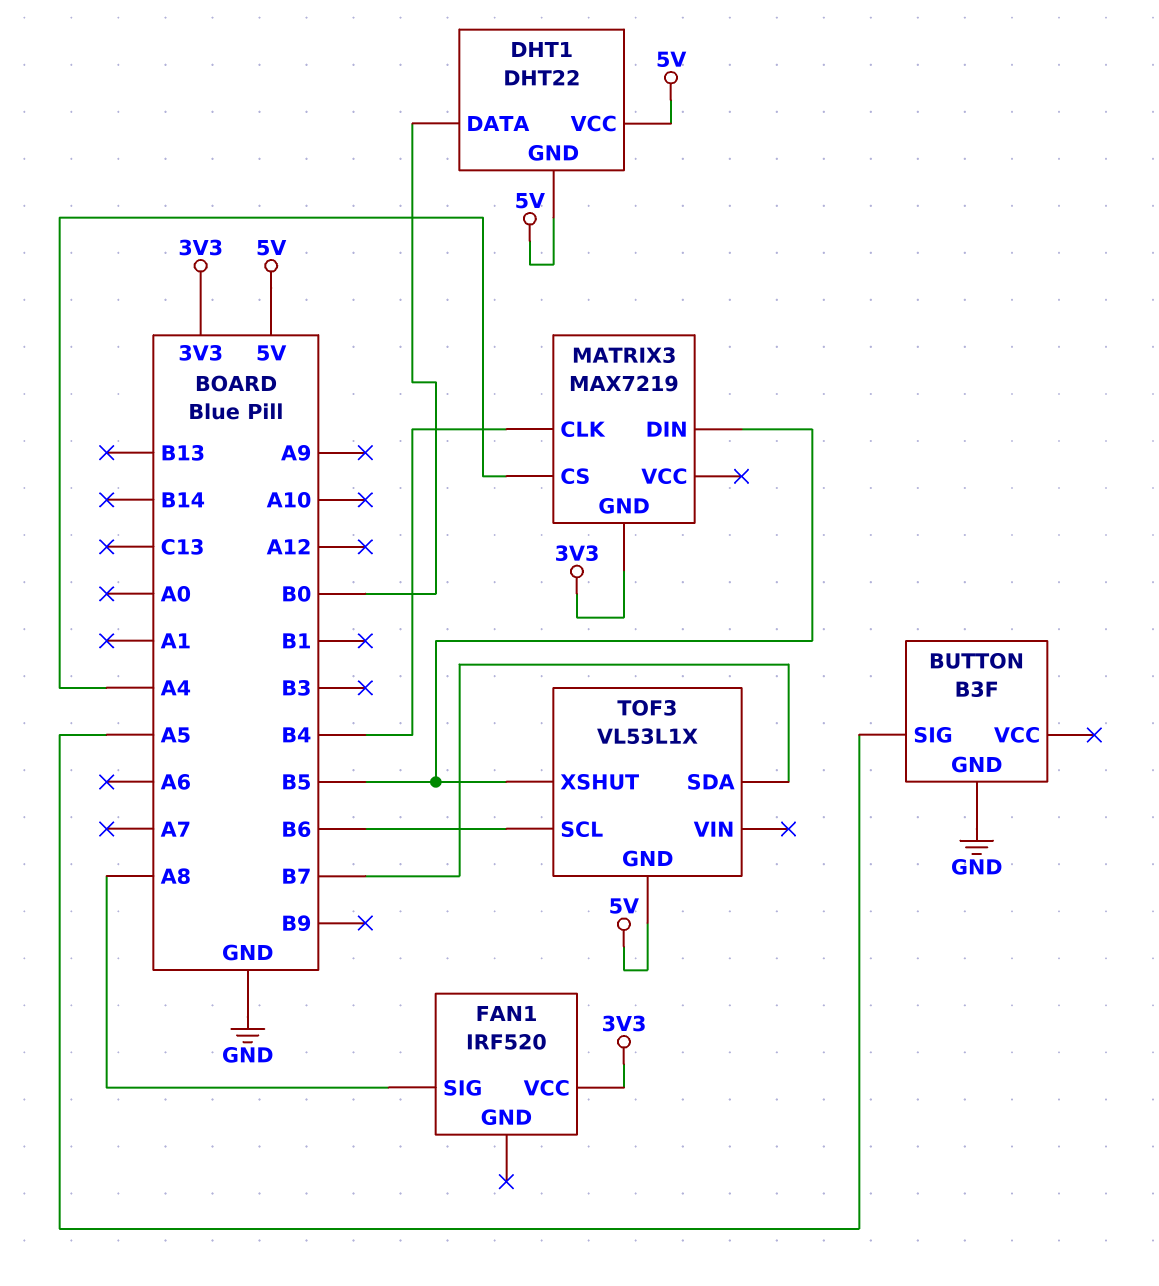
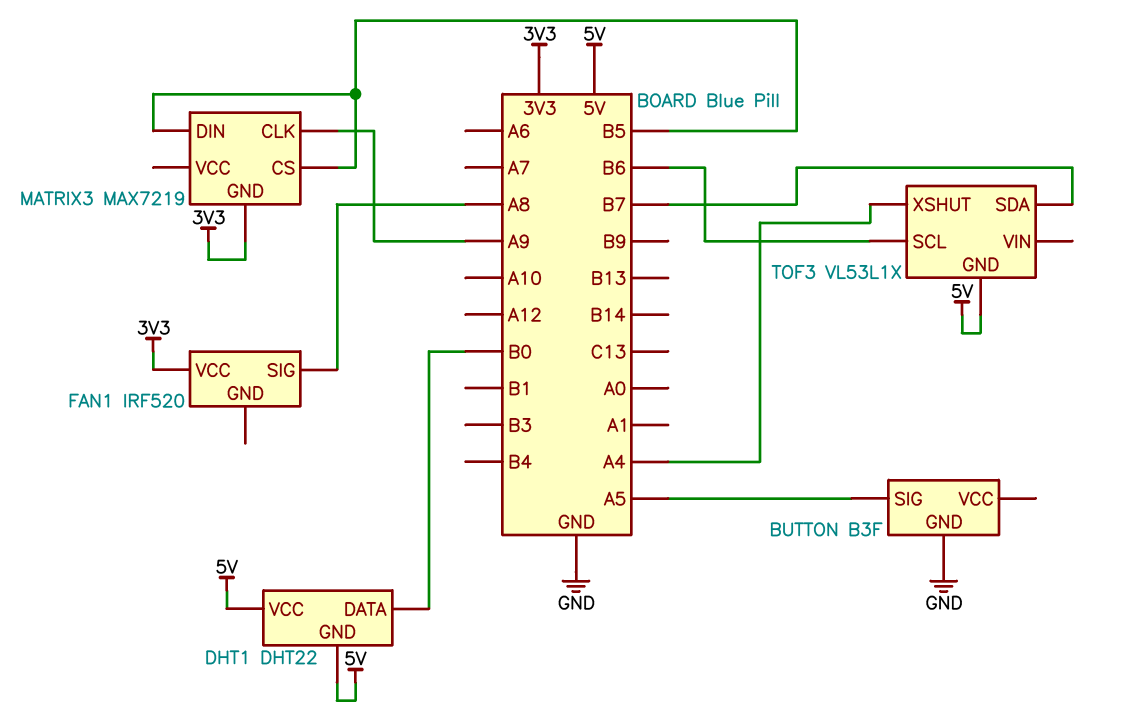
MATRIX3 pin CLK: B4 -> A9
MATRIX3 pin CS: A4 -> B5
TOF3 pin XSHUT: B5 -> A4

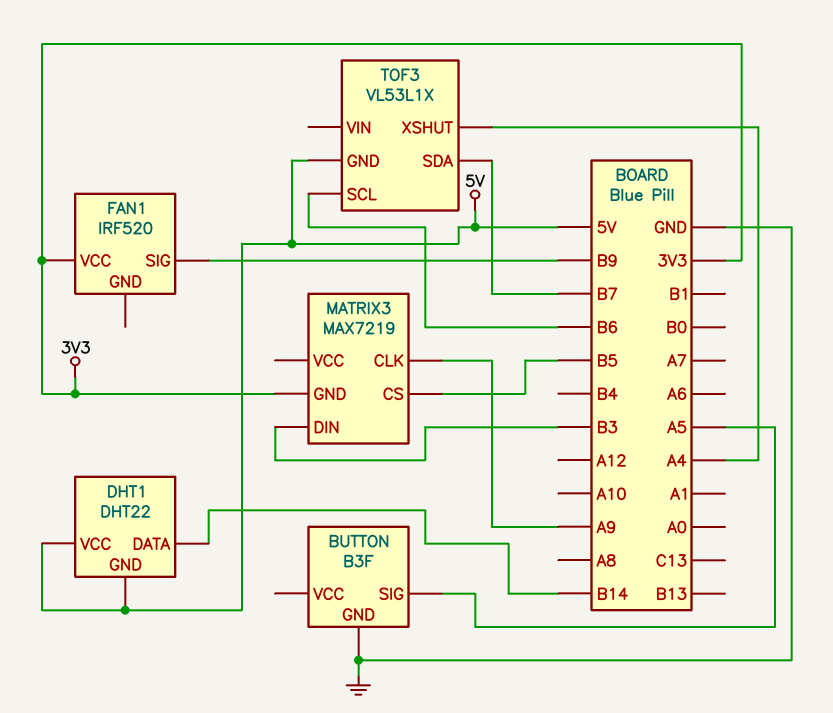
DHT1 pin DATA: B0 -> B14
FAN1 pin SIG: A8 -> B9
MATRIX3 pin DIN: B5 -> B3

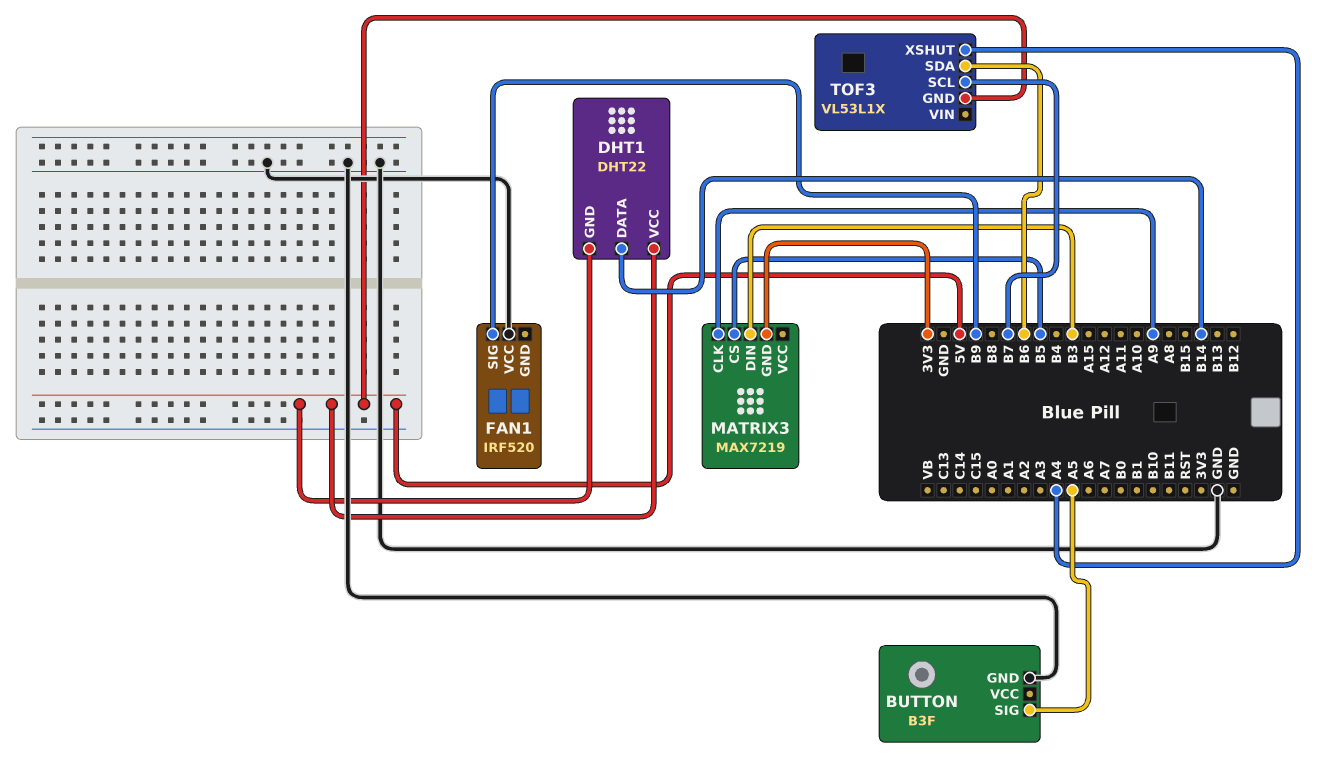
FAN1 pin VCC: 3V3 -> GND
TOF3 pin SCL: B6 -> B7
TOF3 pin SDA: B7 -> B6

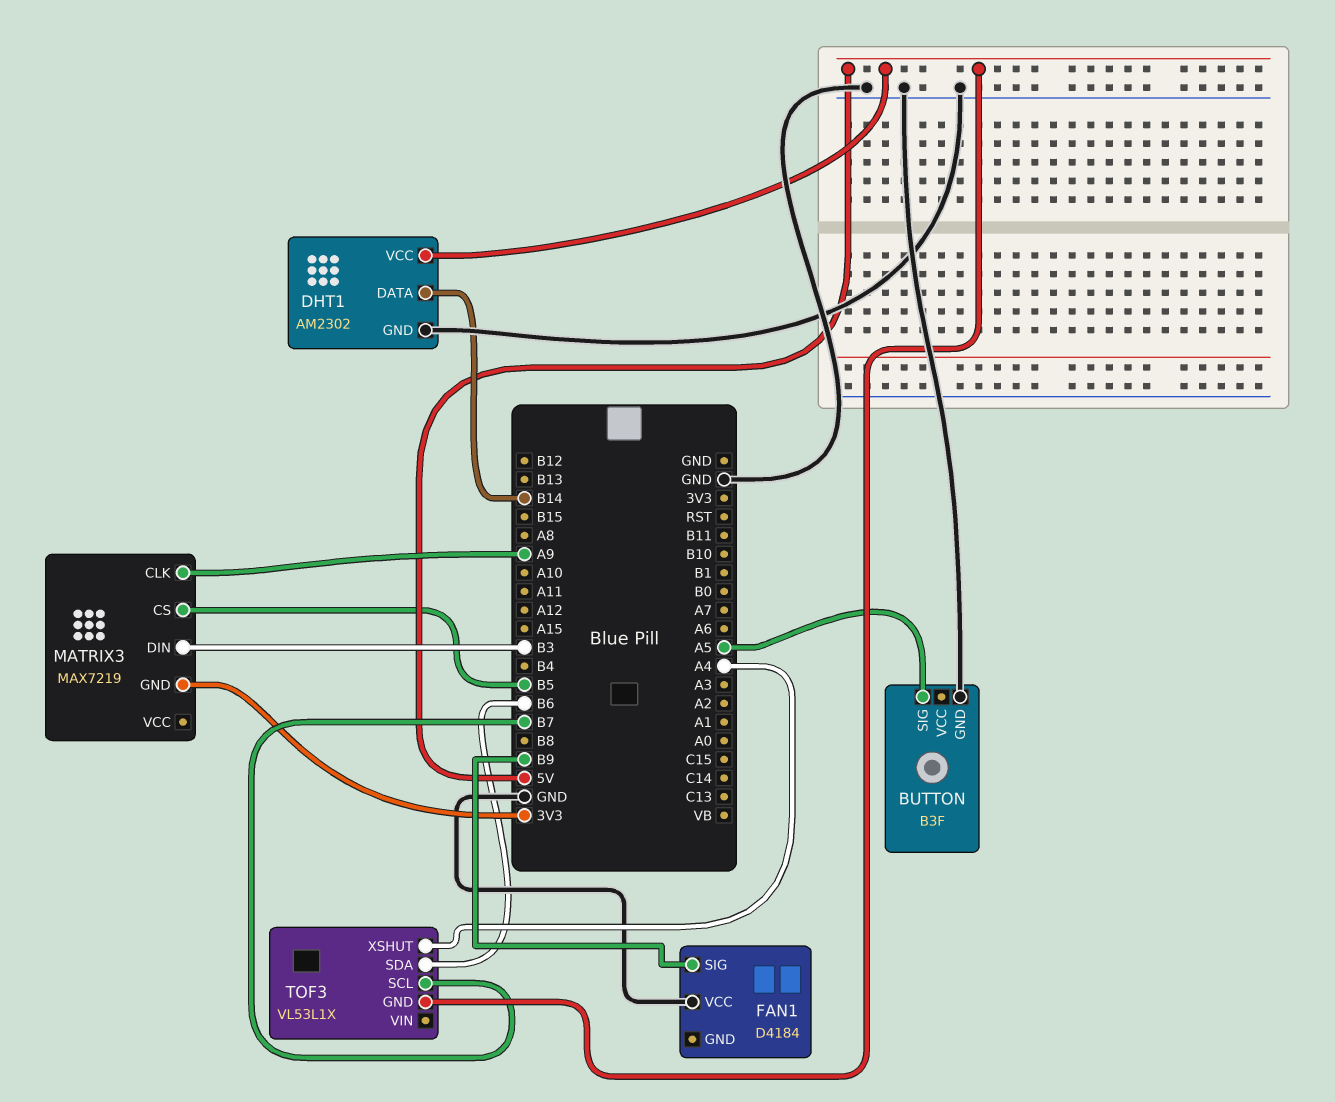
DHT1: DHT22 -> AM2302
DHT1 pin GND: 5V -> GND
FAN1: IRF520 -> D4184

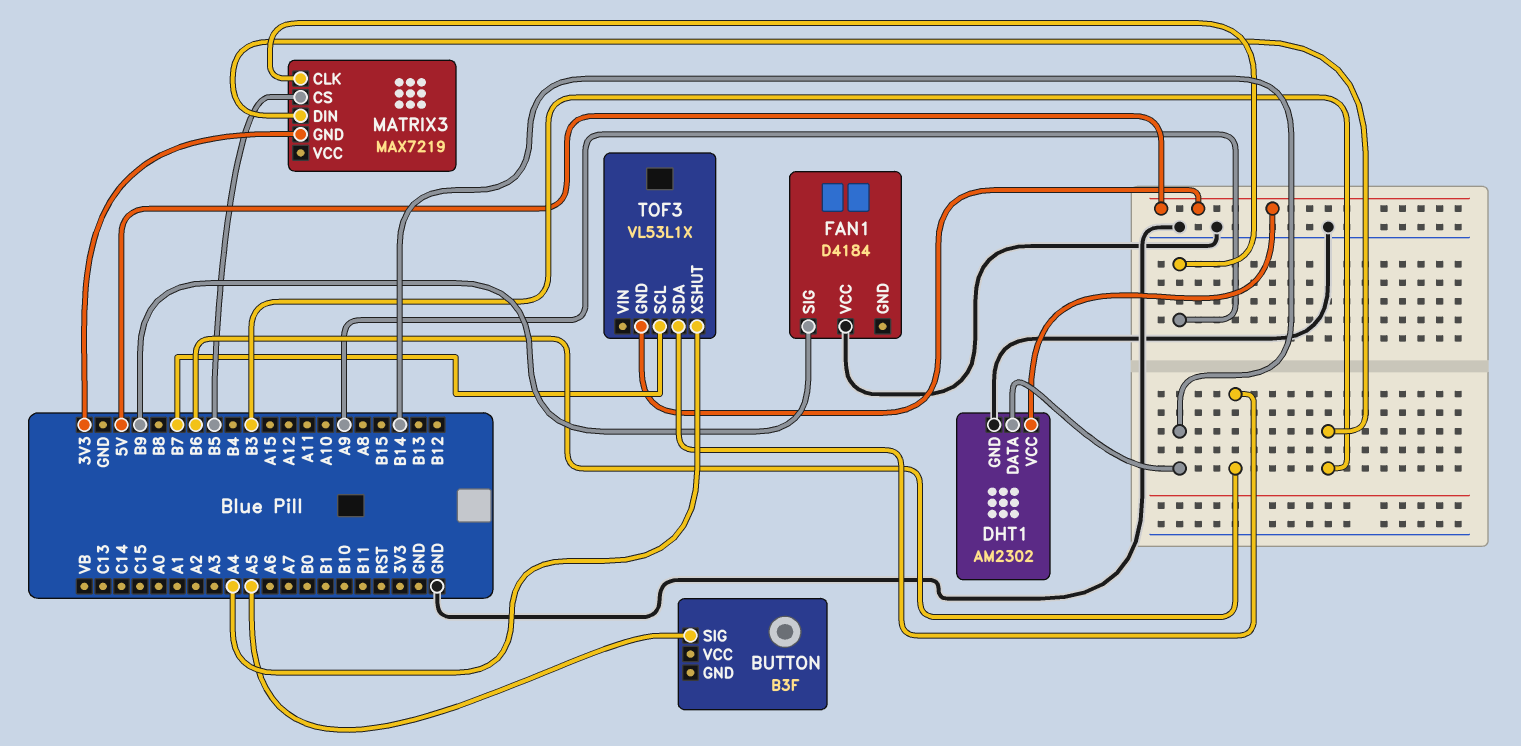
BUTTON pin GND: GND -> none

